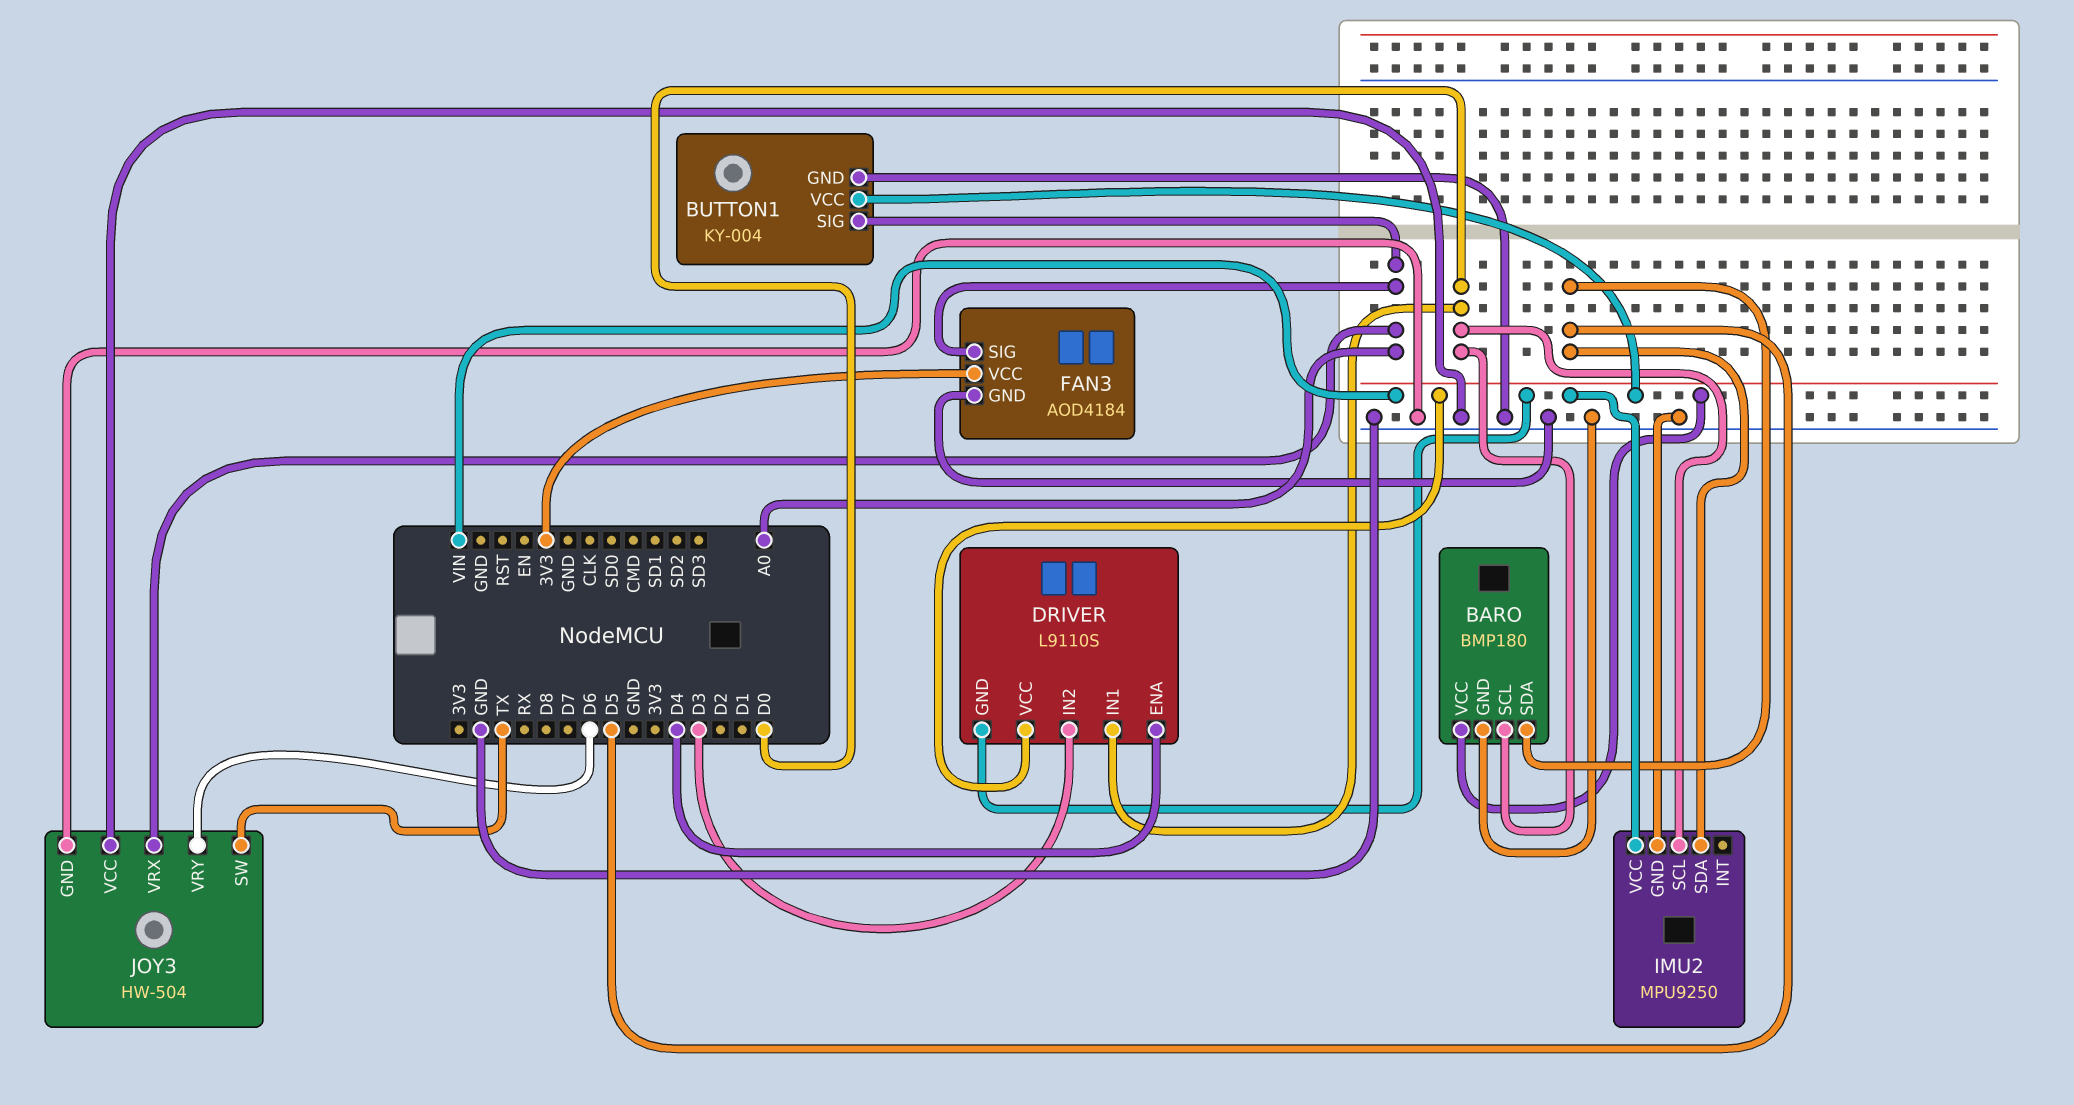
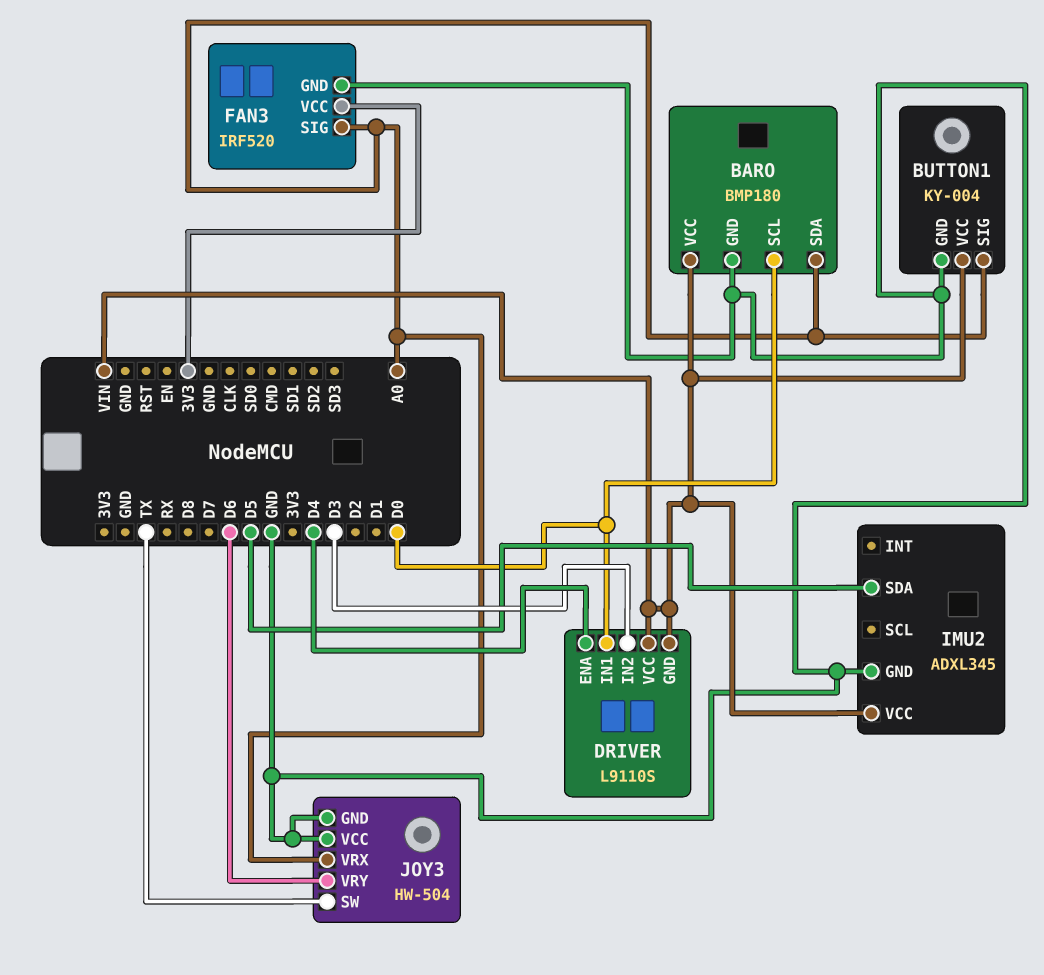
BARO pin SDA: D5 -> A0
FAN3: AOD4184 -> IRF520
IMU2: MPU9250 -> ADXL345
IMU2 pin SCL: D0 -> none

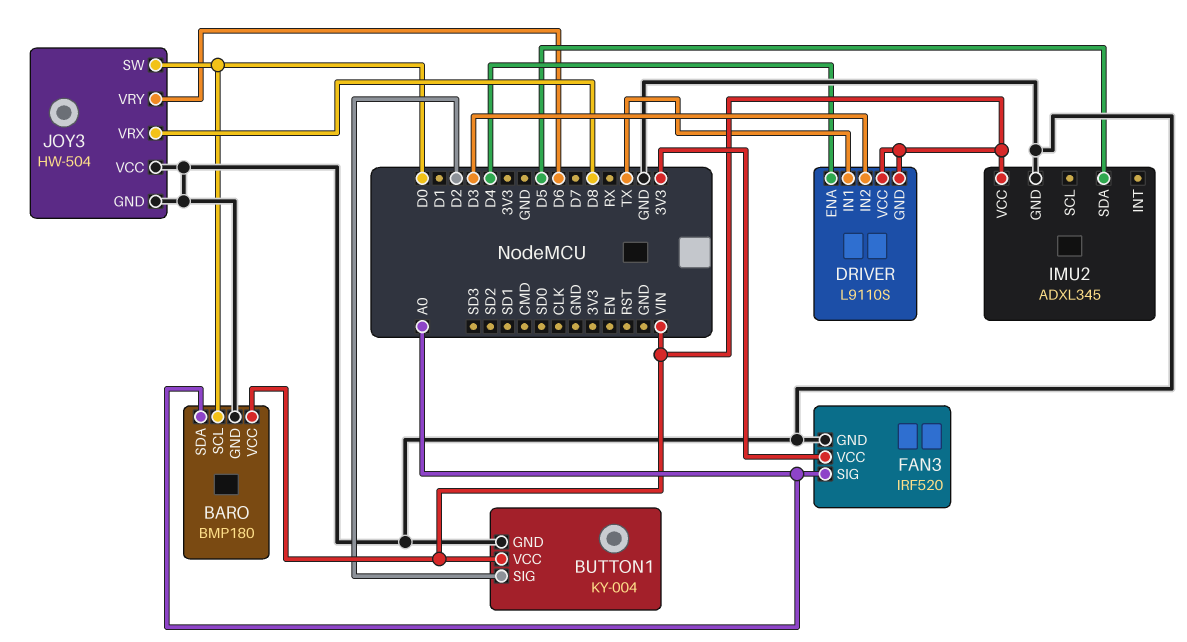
BUTTON1 pin SIG: A0 -> D2
DRIVER pin IN1: D0 -> TX
JOY3 pin SW: TX -> D0
JOY3 pin VRX: A0 -> D8

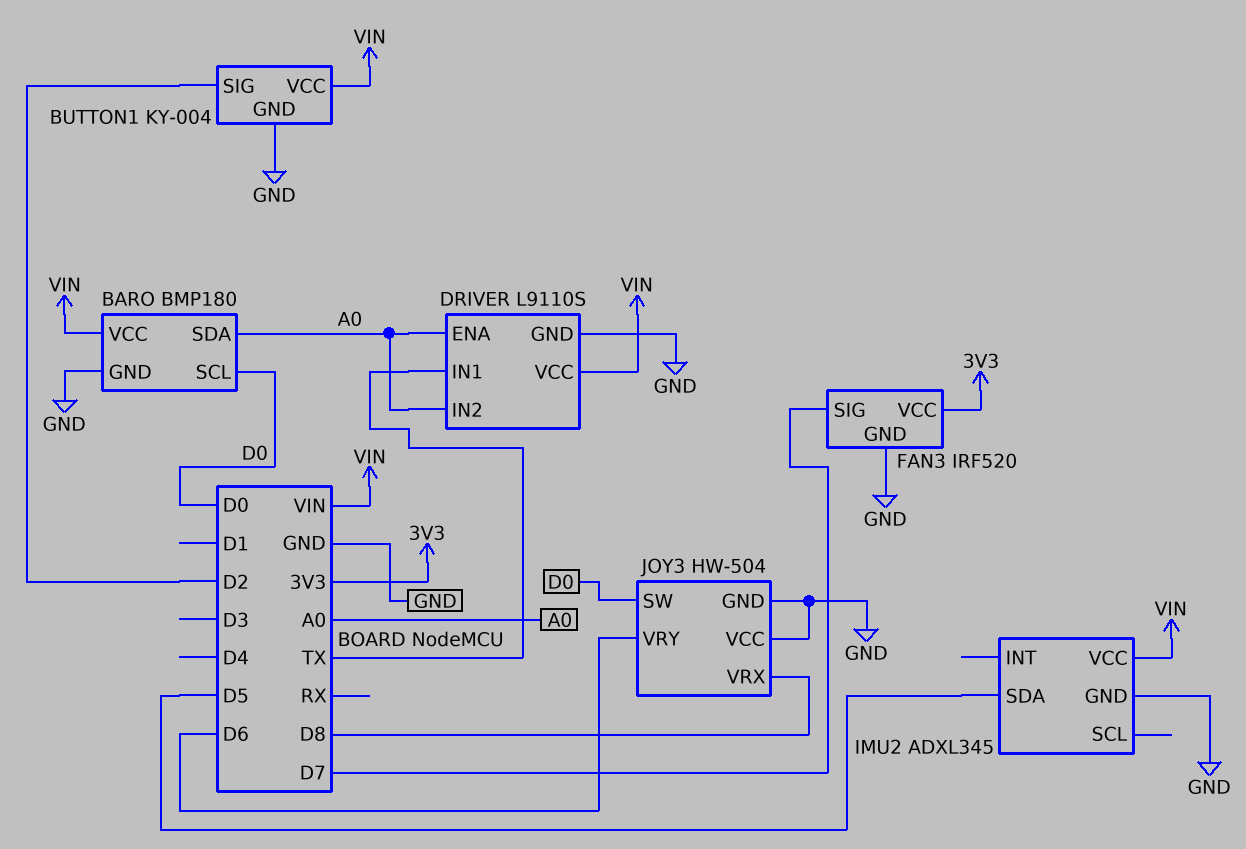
DRIVER pin ENA: D4 -> A0
DRIVER pin GND: VIN -> GND
DRIVER pin IN2: D3 -> A0
FAN3 pin SIG: A0 -> D7

